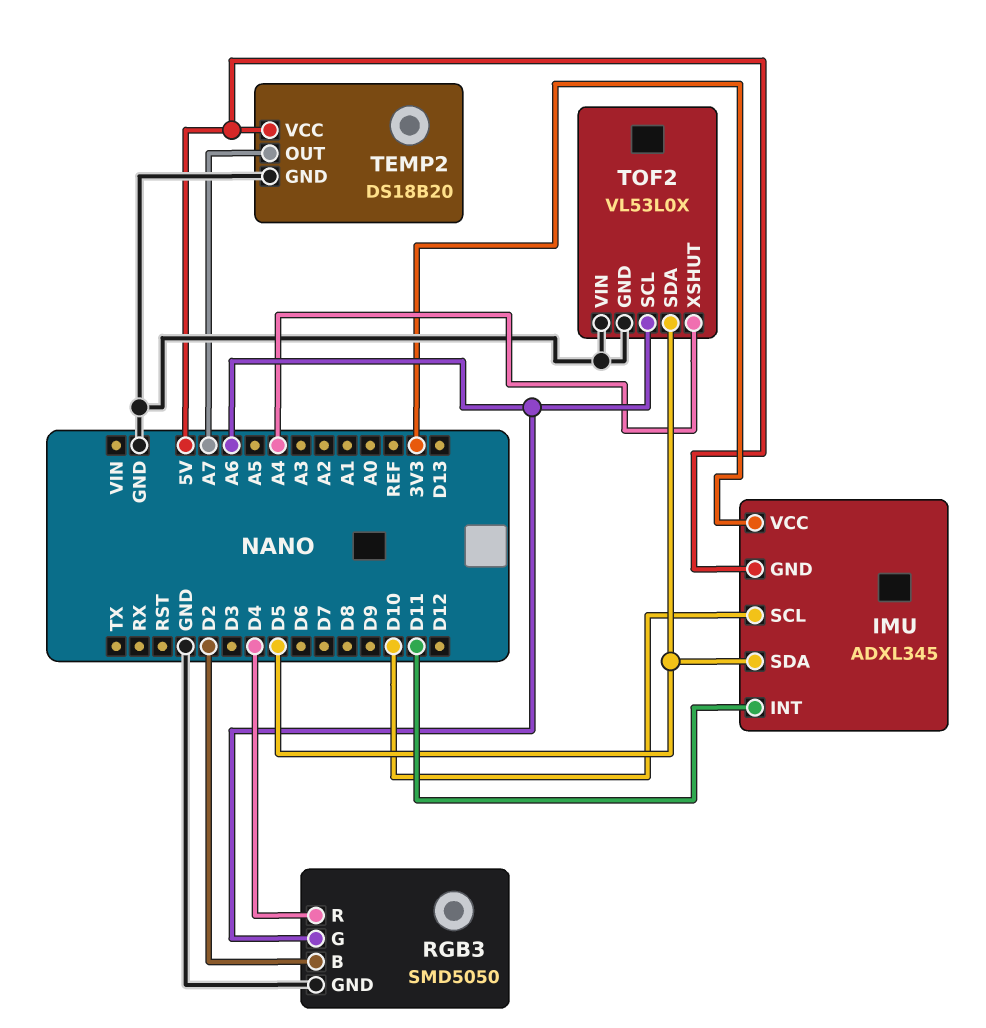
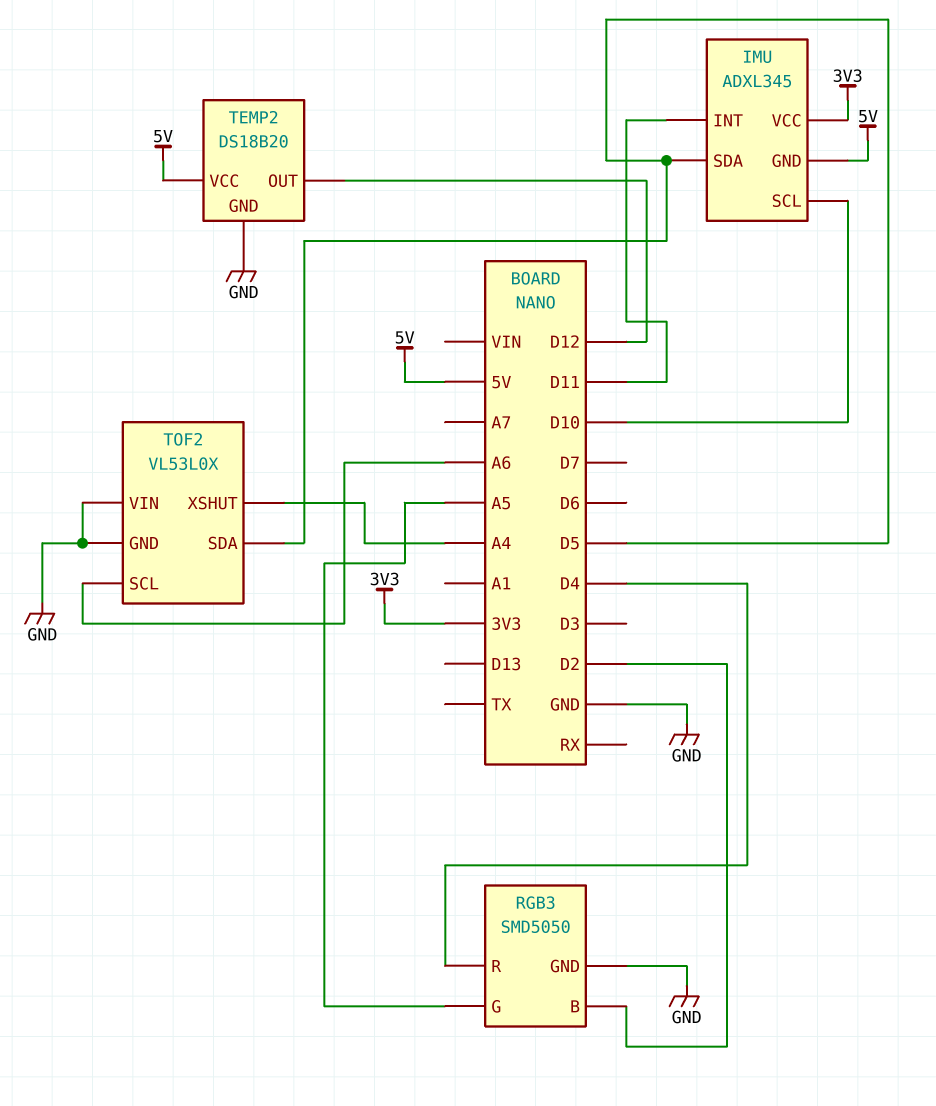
RGB3 pin G: A6 -> A5
TEMP2 pin OUT: A7 -> D12

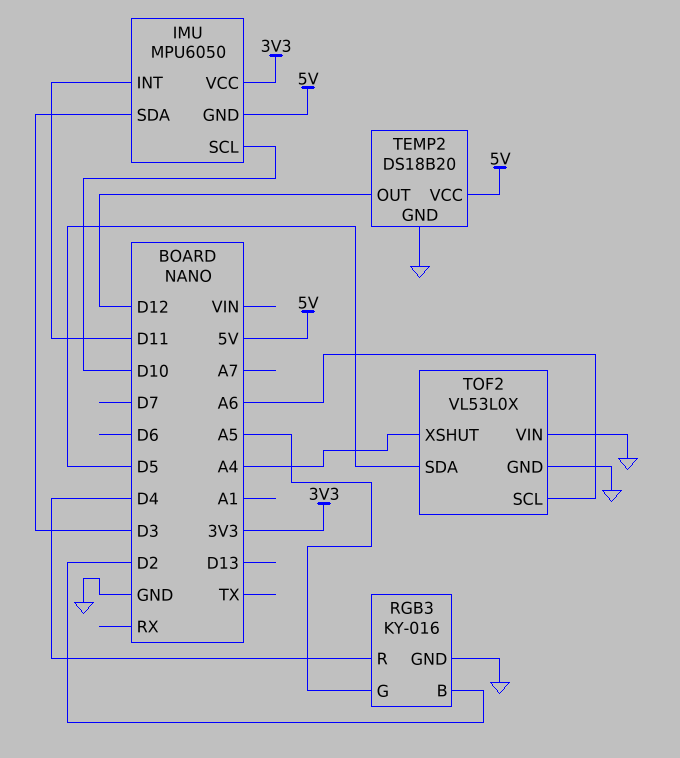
IMU: ADXL345 -> MPU6050
IMU pin SDA: D5 -> D3
RGB3: SMD5050 -> KY-016

